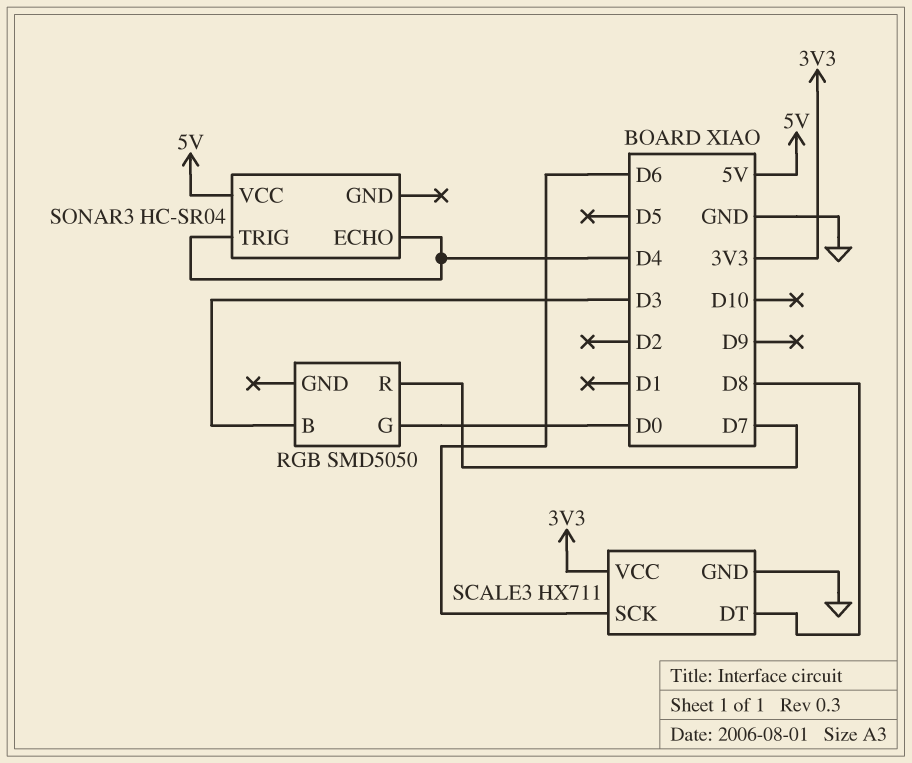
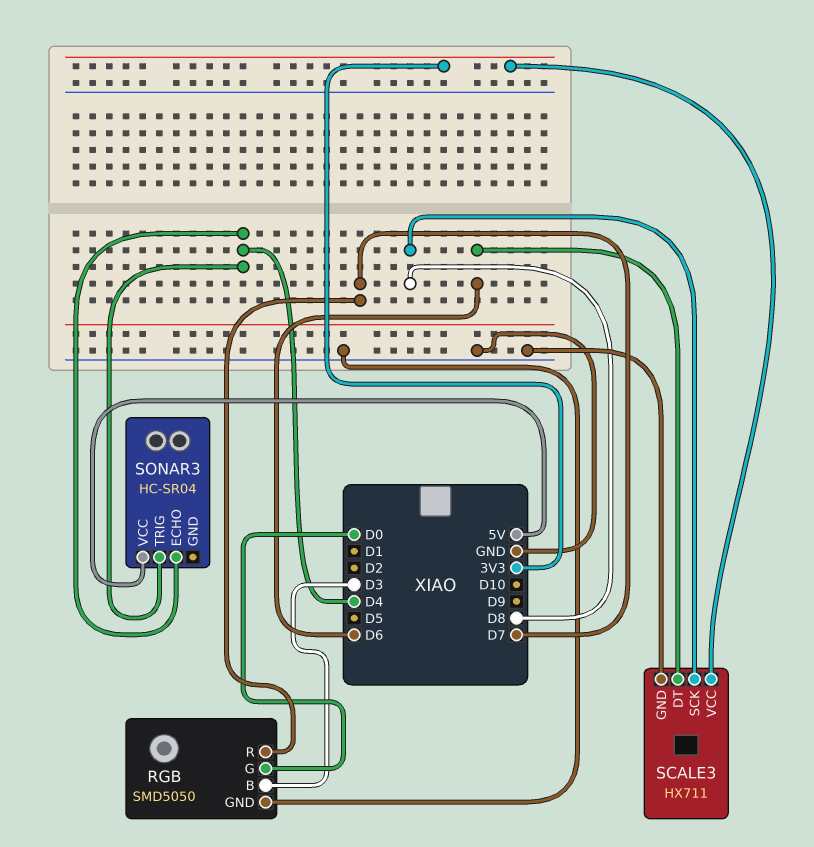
RGB pin GND: none -> GND
SCALE3 pin DT: D8 -> D6
SCALE3 pin SCK: D6 -> D8

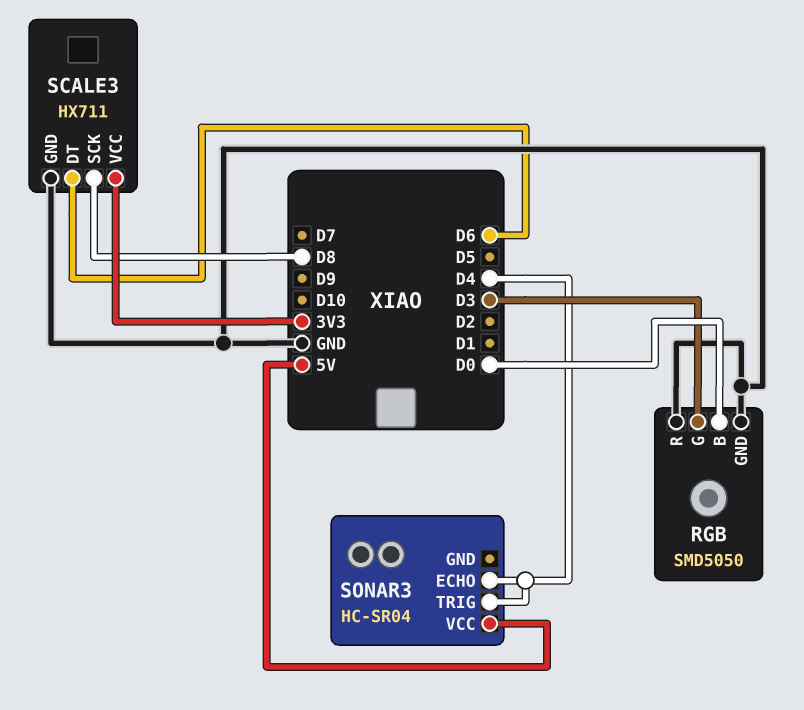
RGB pin B: D3 -> D0
RGB pin G: D0 -> D3
RGB pin R: D7 -> GND

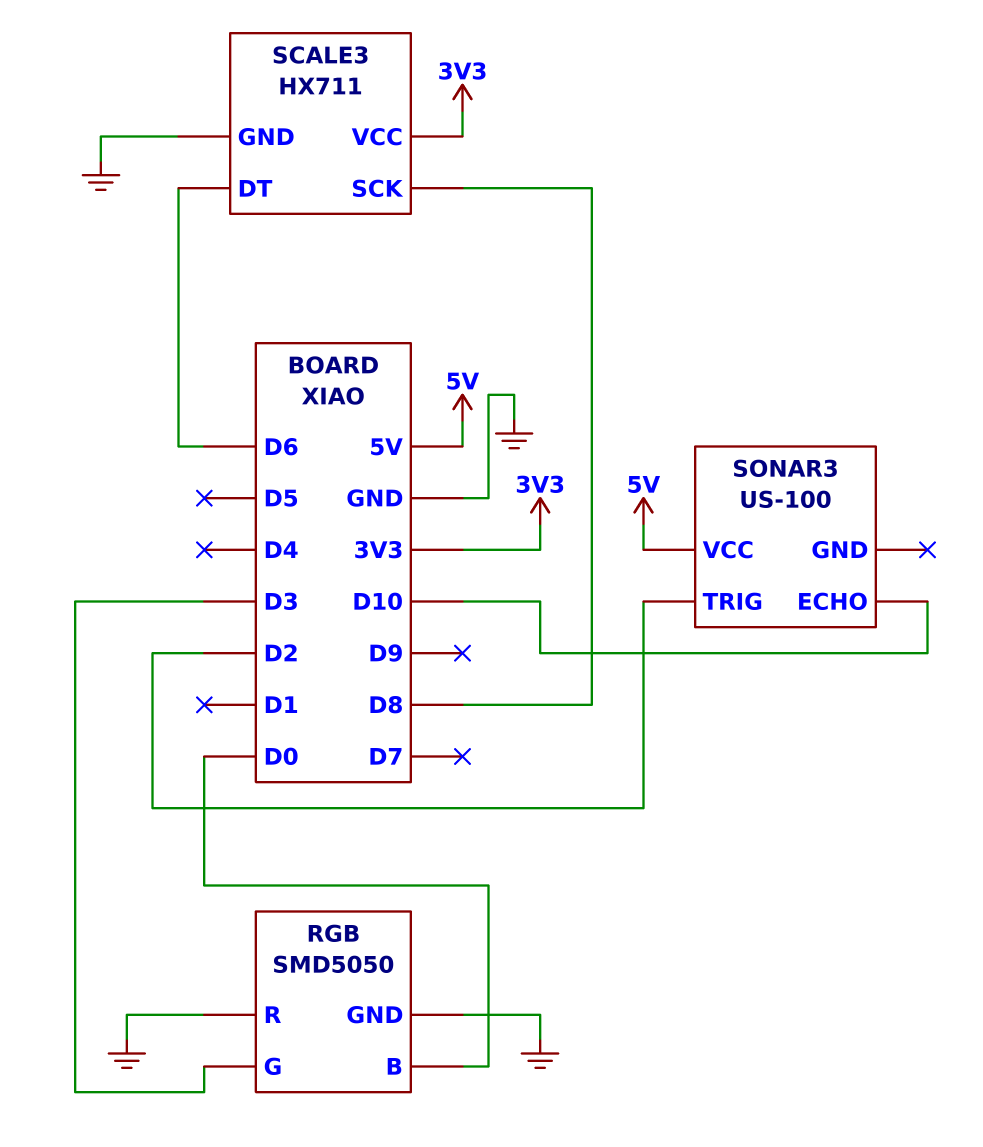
SONAR3: HC-SR04 -> US-100
SONAR3 pin ECHO: D4 -> D10
SONAR3 pin TRIG: D4 -> D2

